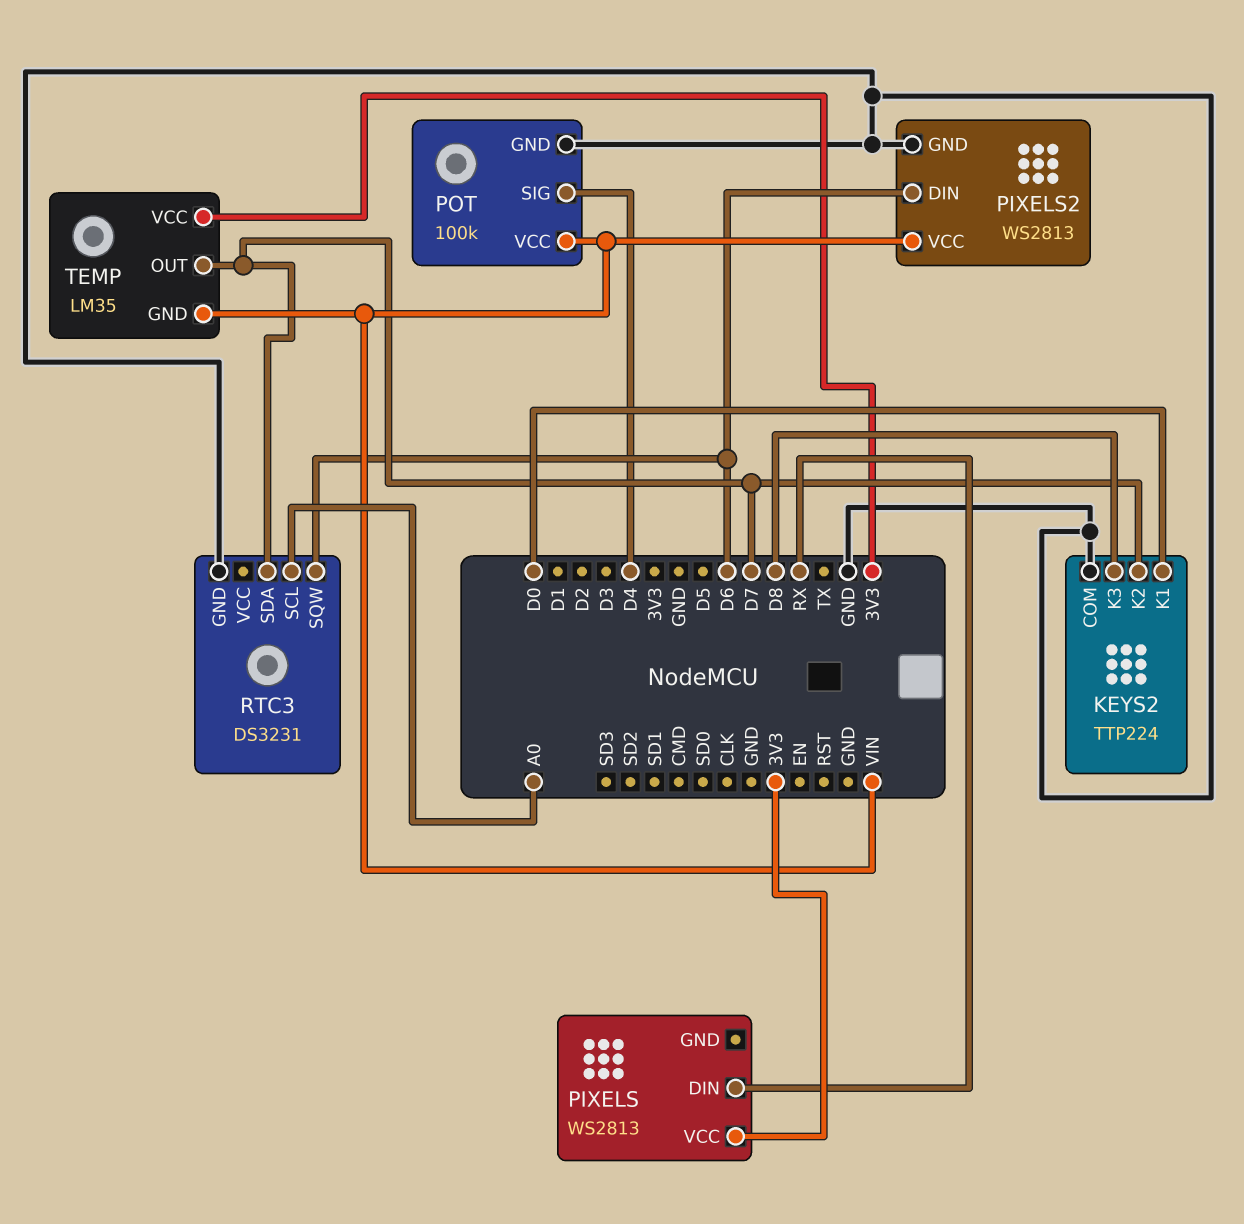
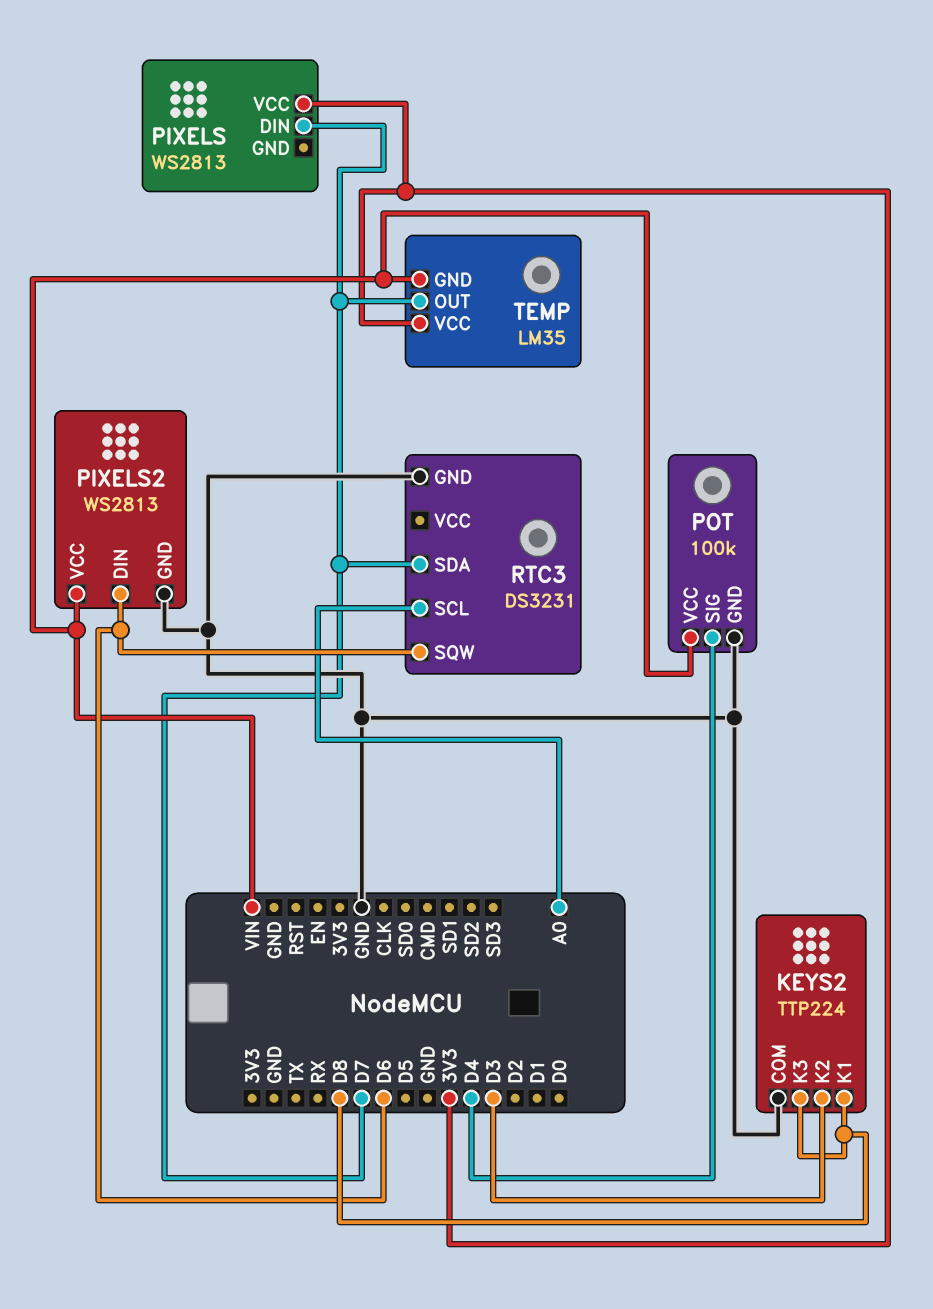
KEYS2 pin K1: D0 -> D8
KEYS2 pin K2: D7 -> D3
PIXELS pin DIN: RX -> D7

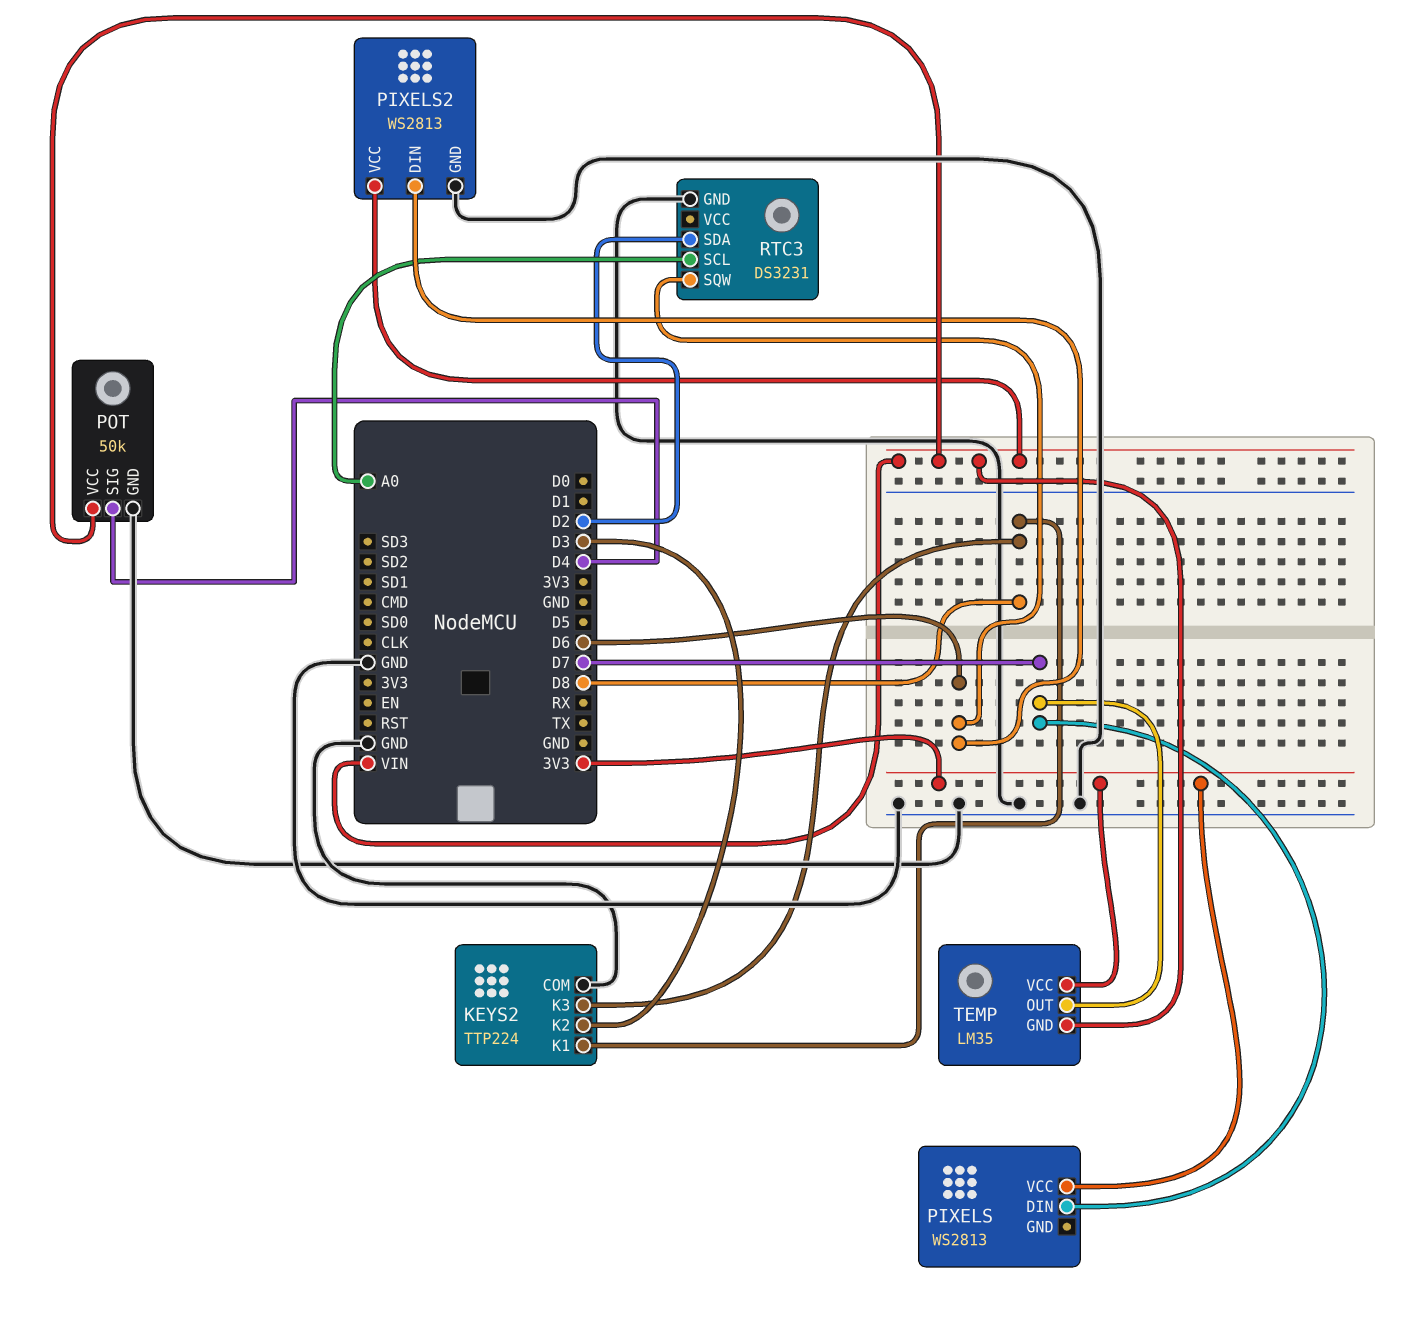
POT: 100k -> 50k
RTC3 pin SDA: D7 -> D2

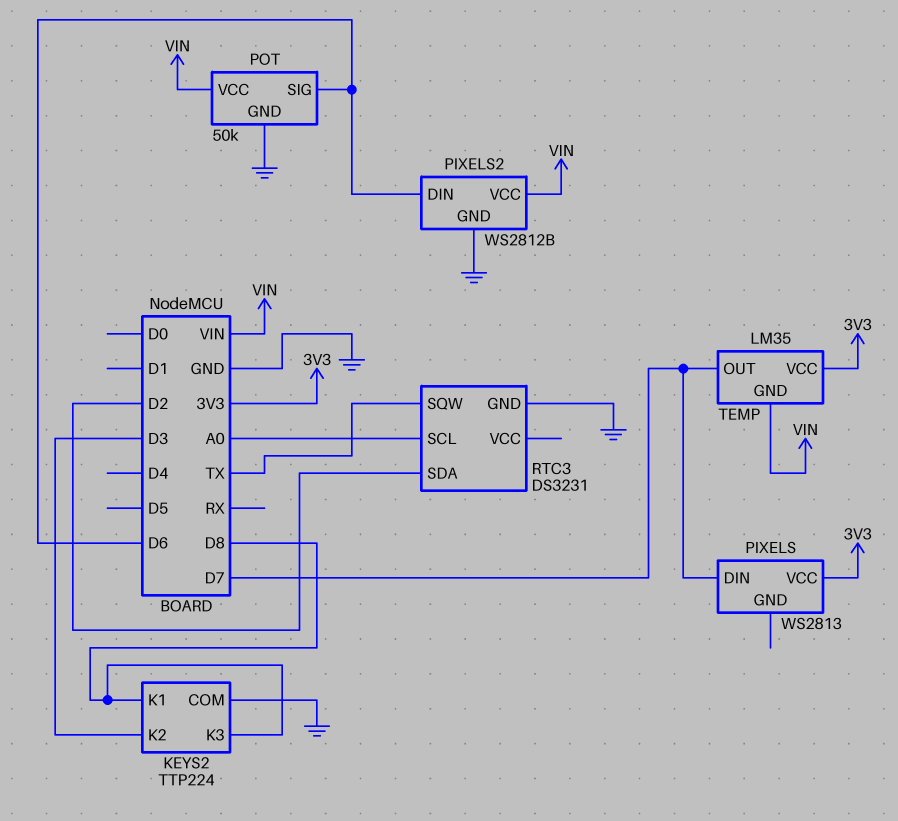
PIXELS2: WS2813 -> WS2812B
POT pin SIG: D4 -> D6
RTC3 pin SQW: D6 -> TX

